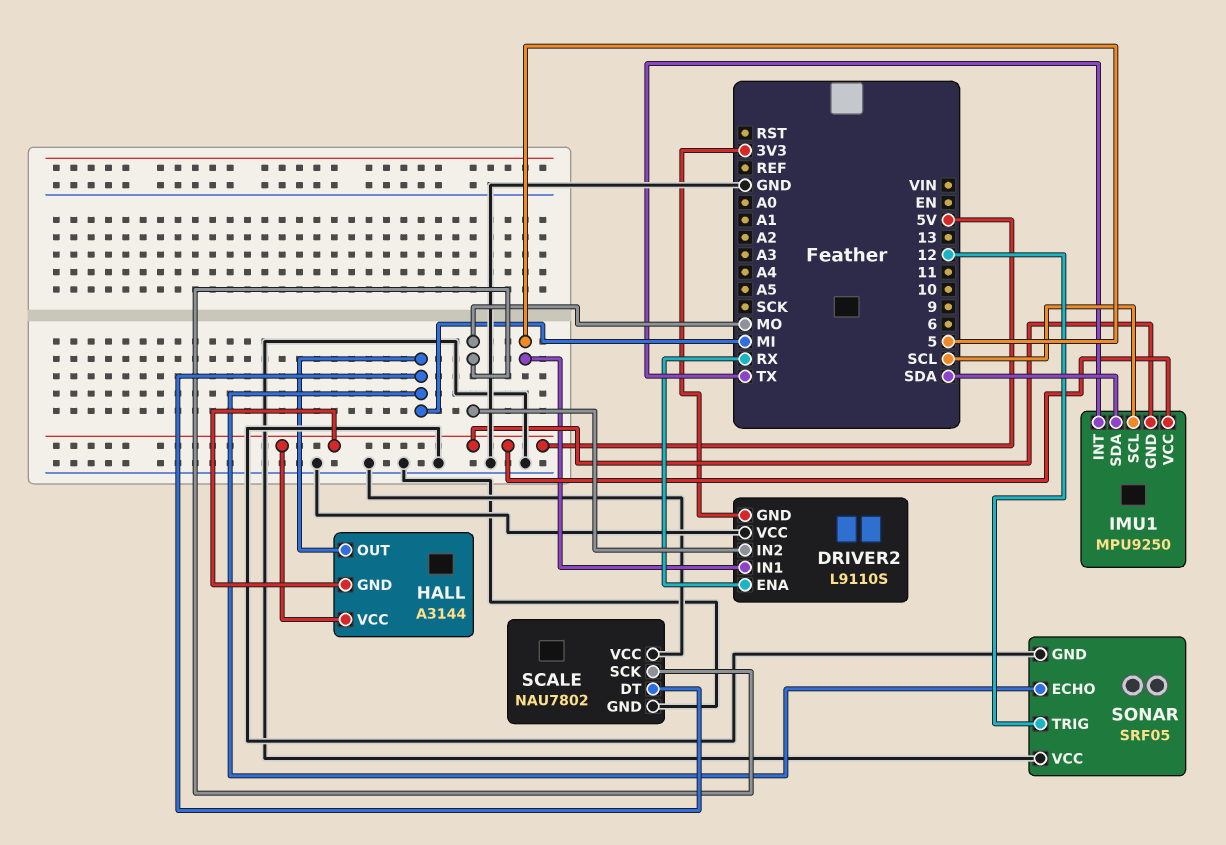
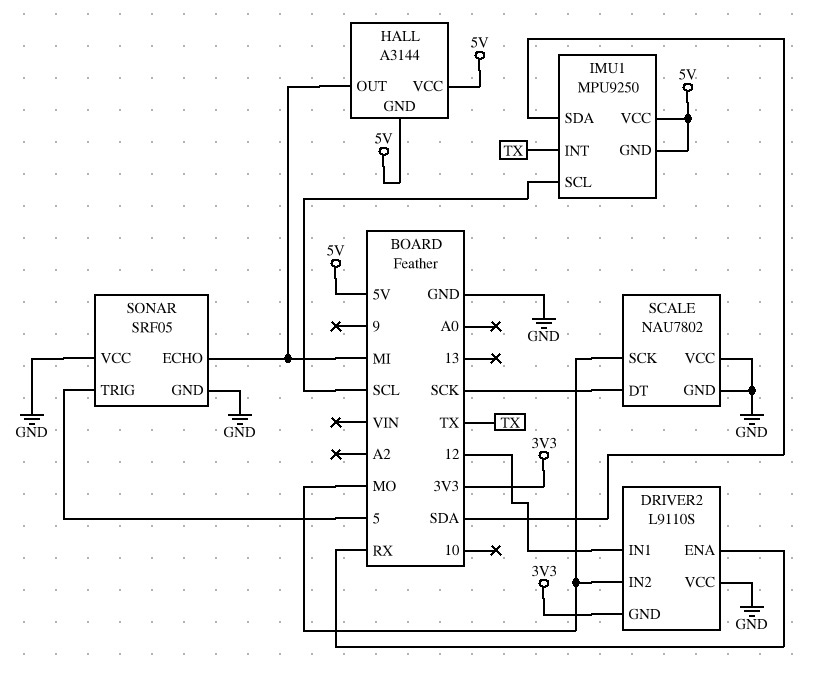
DRIVER2 pin IN1: 5 -> 12
SCALE pin DT: MI -> SCK
SONAR pin TRIG: 12 -> 5

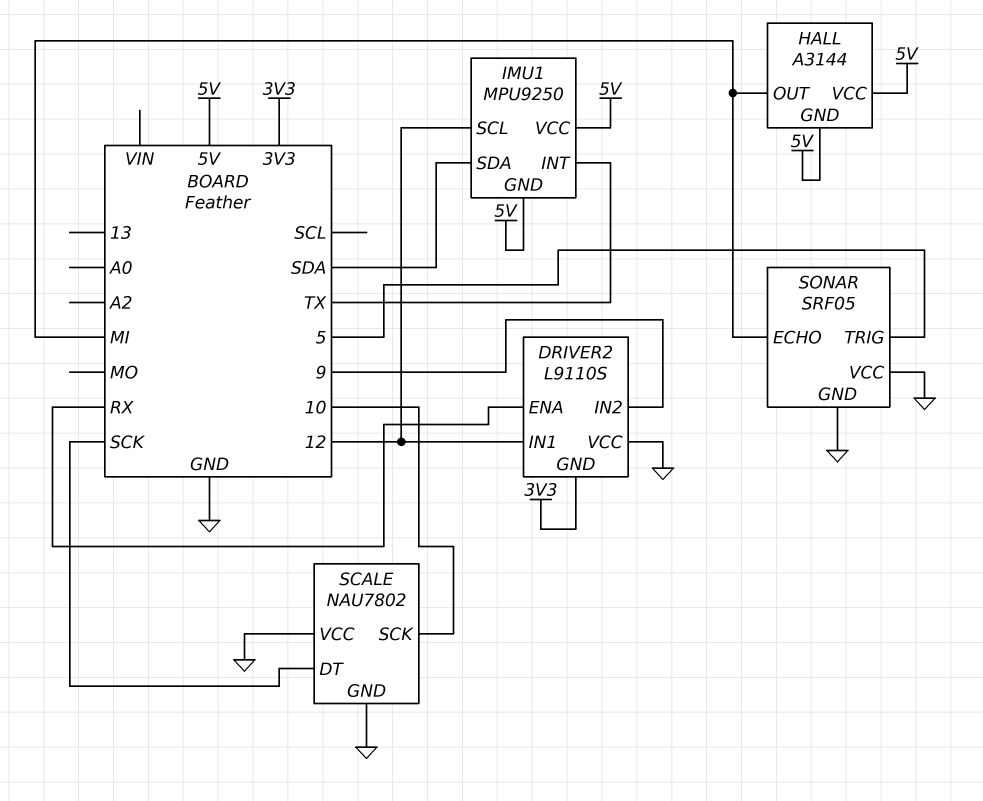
DRIVER2 pin IN2: MO -> 9
IMU1 pin SCL: SCL -> 12
SCALE pin SCK: MO -> 10

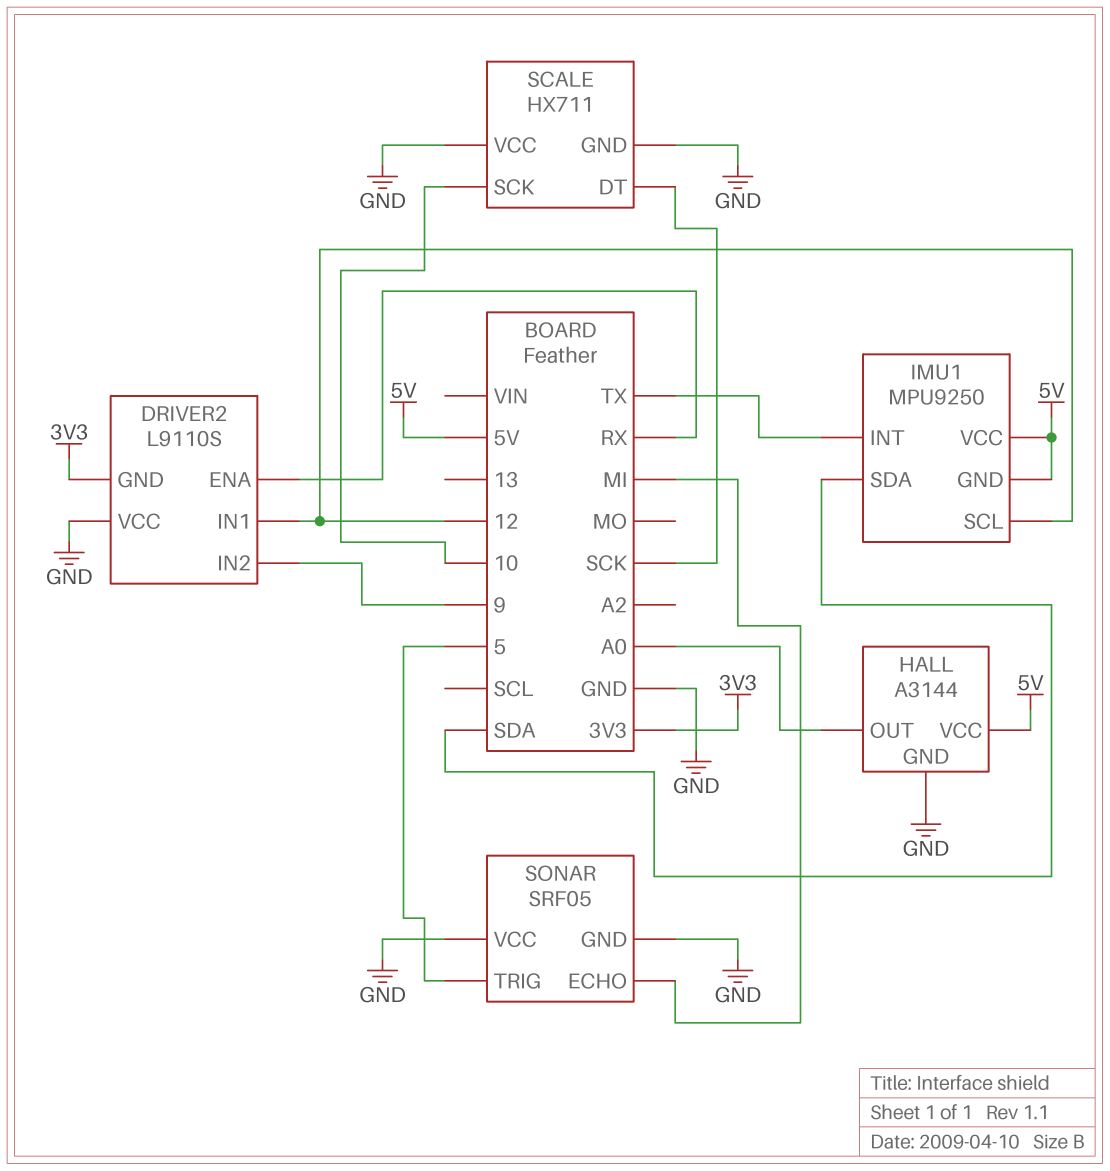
HALL pin GND: 5V -> GND
HALL pin OUT: MI -> A0
SCALE: NAU7802 -> HX711

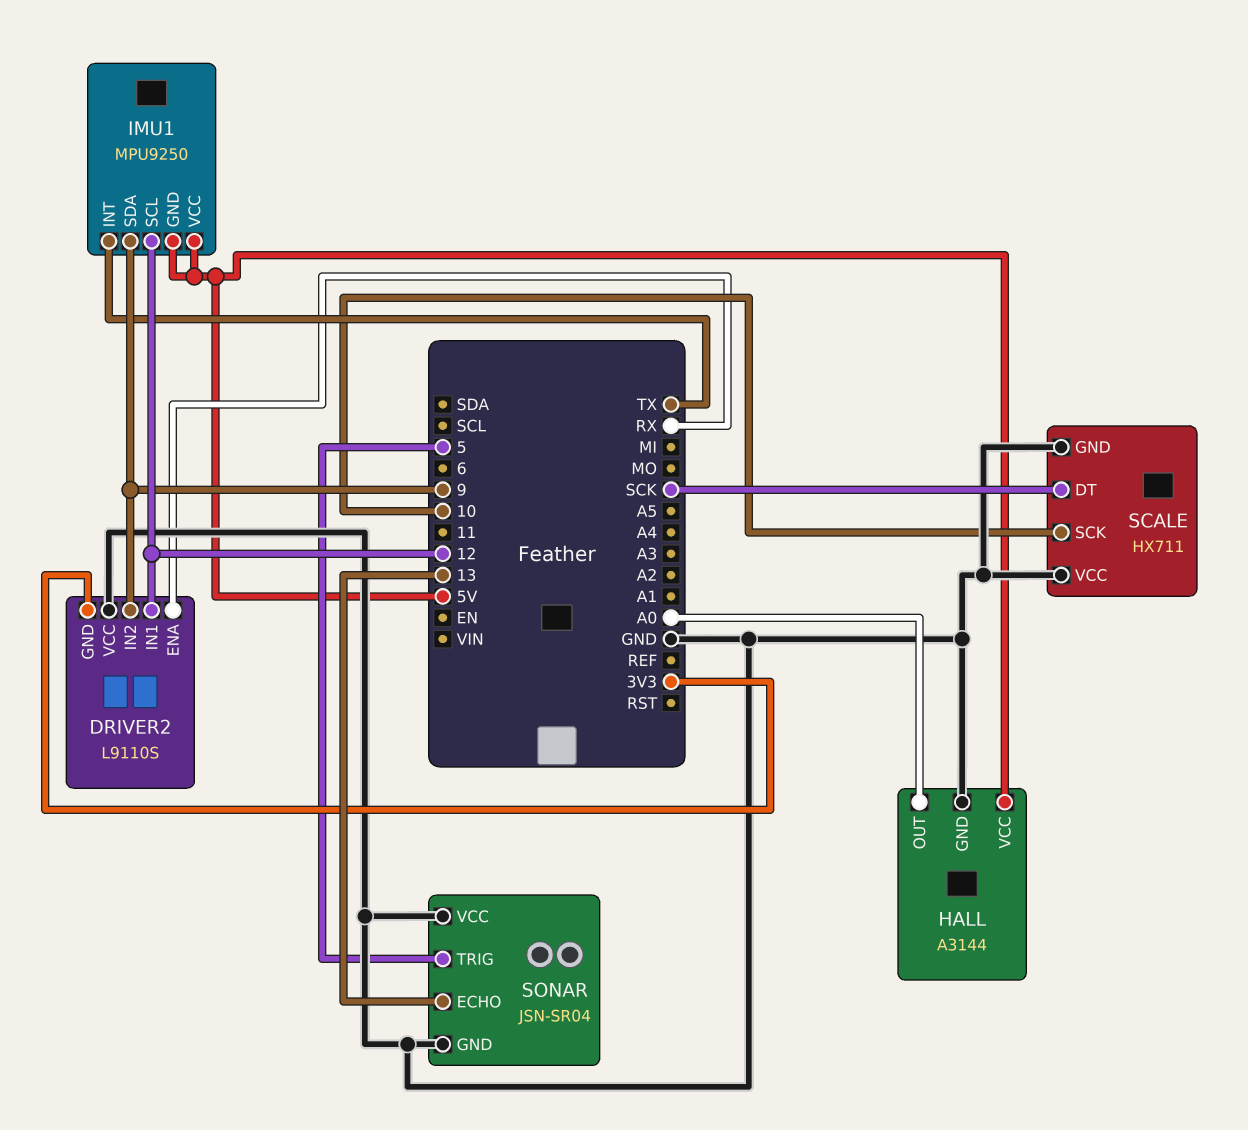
IMU1 pin SDA: SDA -> 9
SONAR: SRF05 -> JSN-SR04
SONAR pin ECHO: MI -> 13

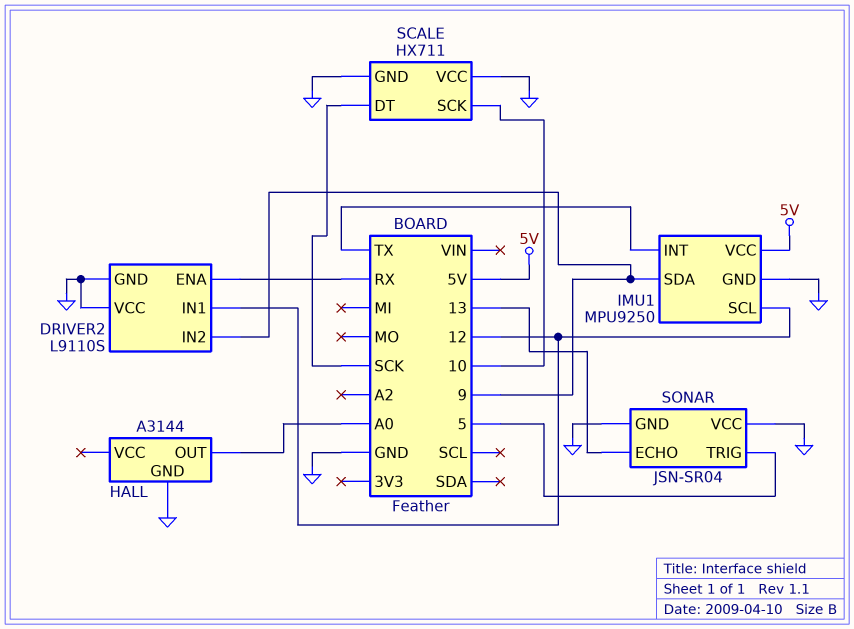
DRIVER2 pin GND: 3V3 -> GND
HALL pin VCC: 5V -> none
IMU1 pin GND: 5V -> GND

